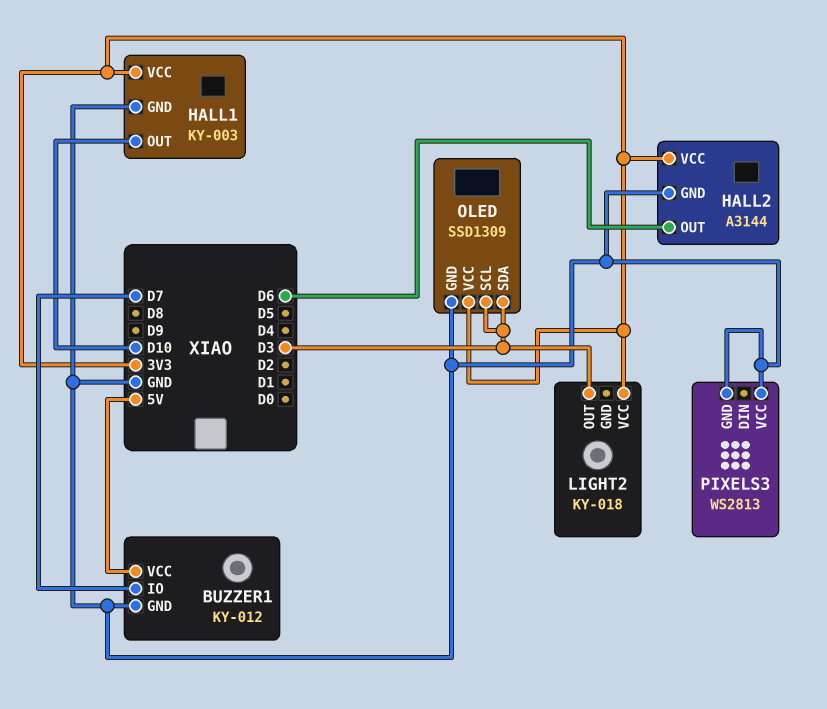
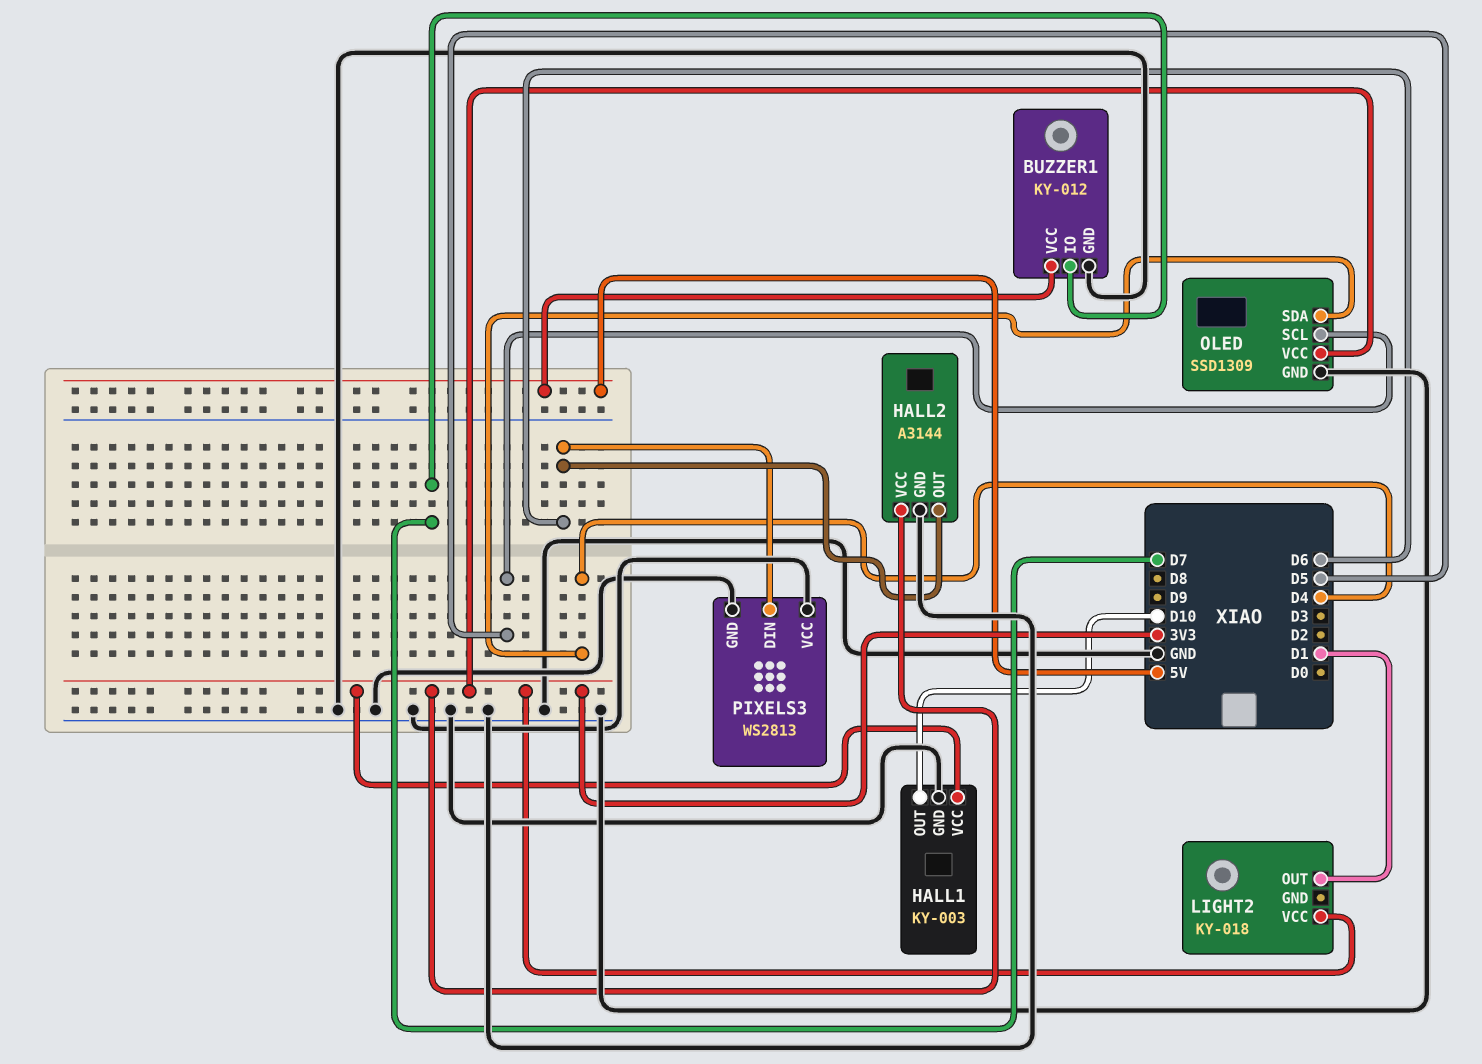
LIGHT2 pin OUT: D3 -> D1
OLED pin SCL: D3 -> D5
OLED pin SDA: D3 -> D4
PIXELS3 pin DIN: none -> D6

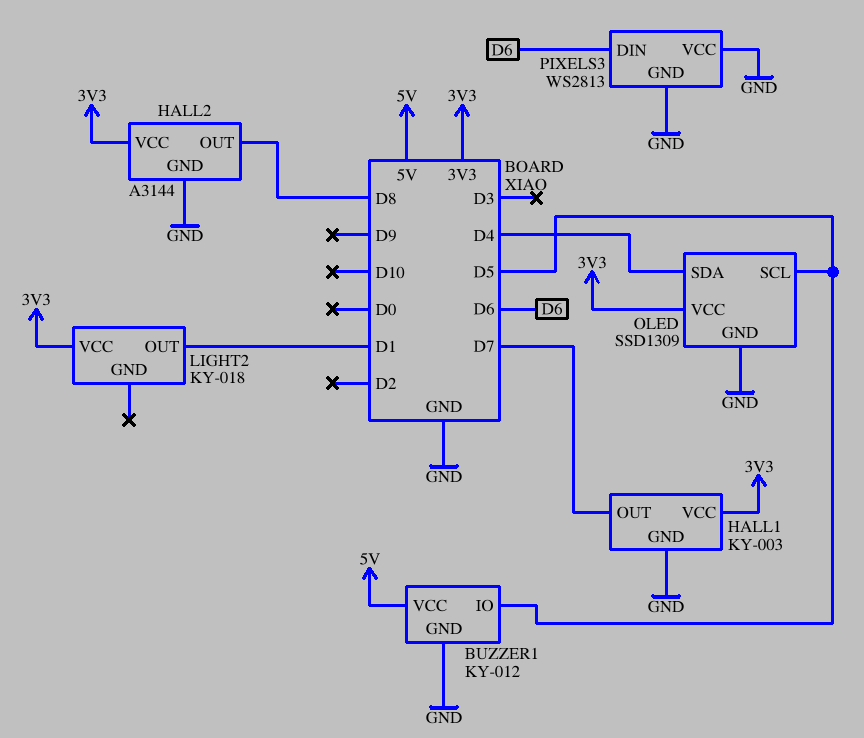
BUZZER1 pin IO: D7 -> D5
HALL1 pin OUT: D10 -> D7
HALL2 pin OUT: D6 -> D8

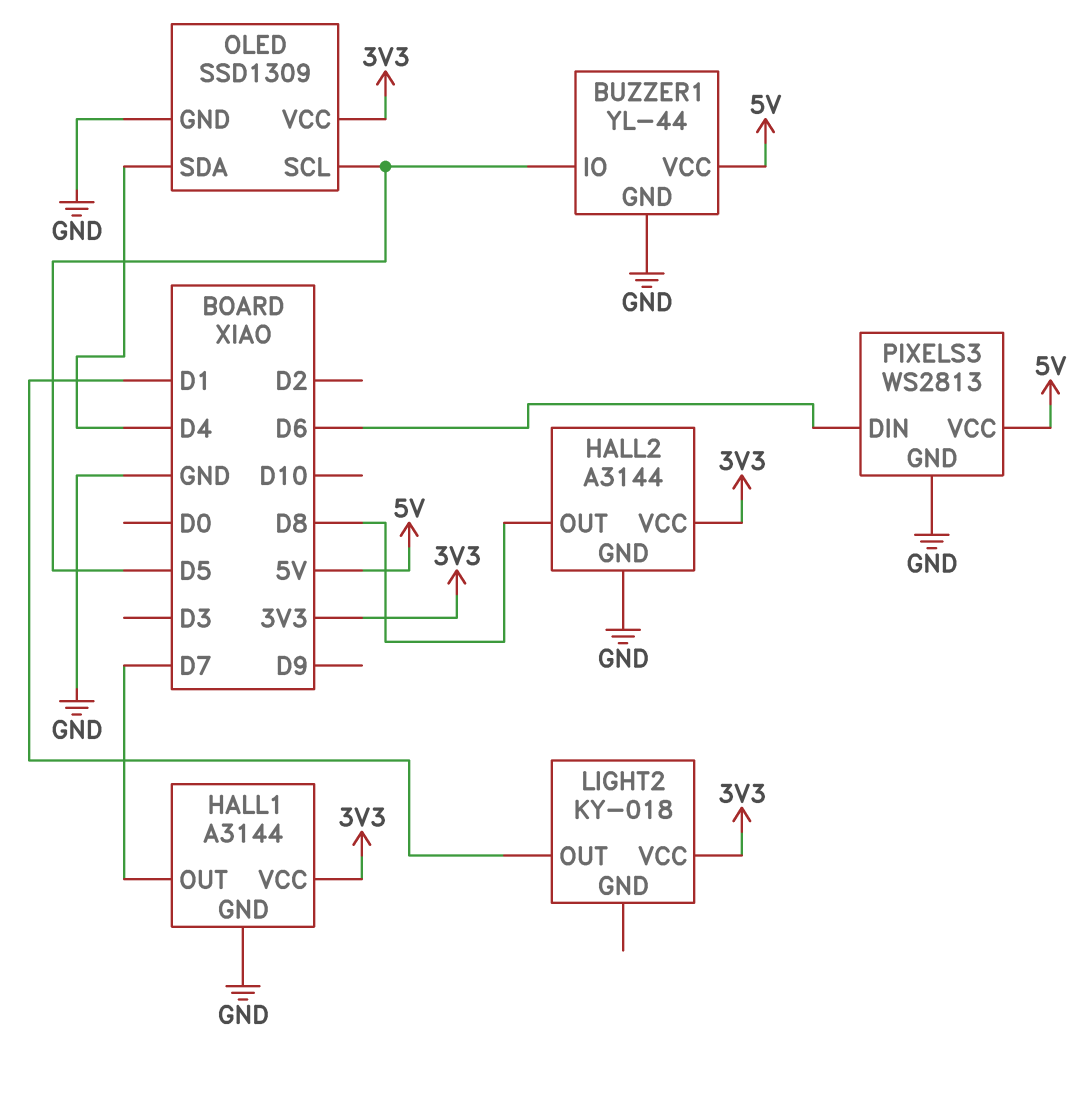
BUZZER1: KY-012 -> YL-44
HALL1: KY-003 -> A3144
PIXELS3 pin VCC: GND -> 5V

